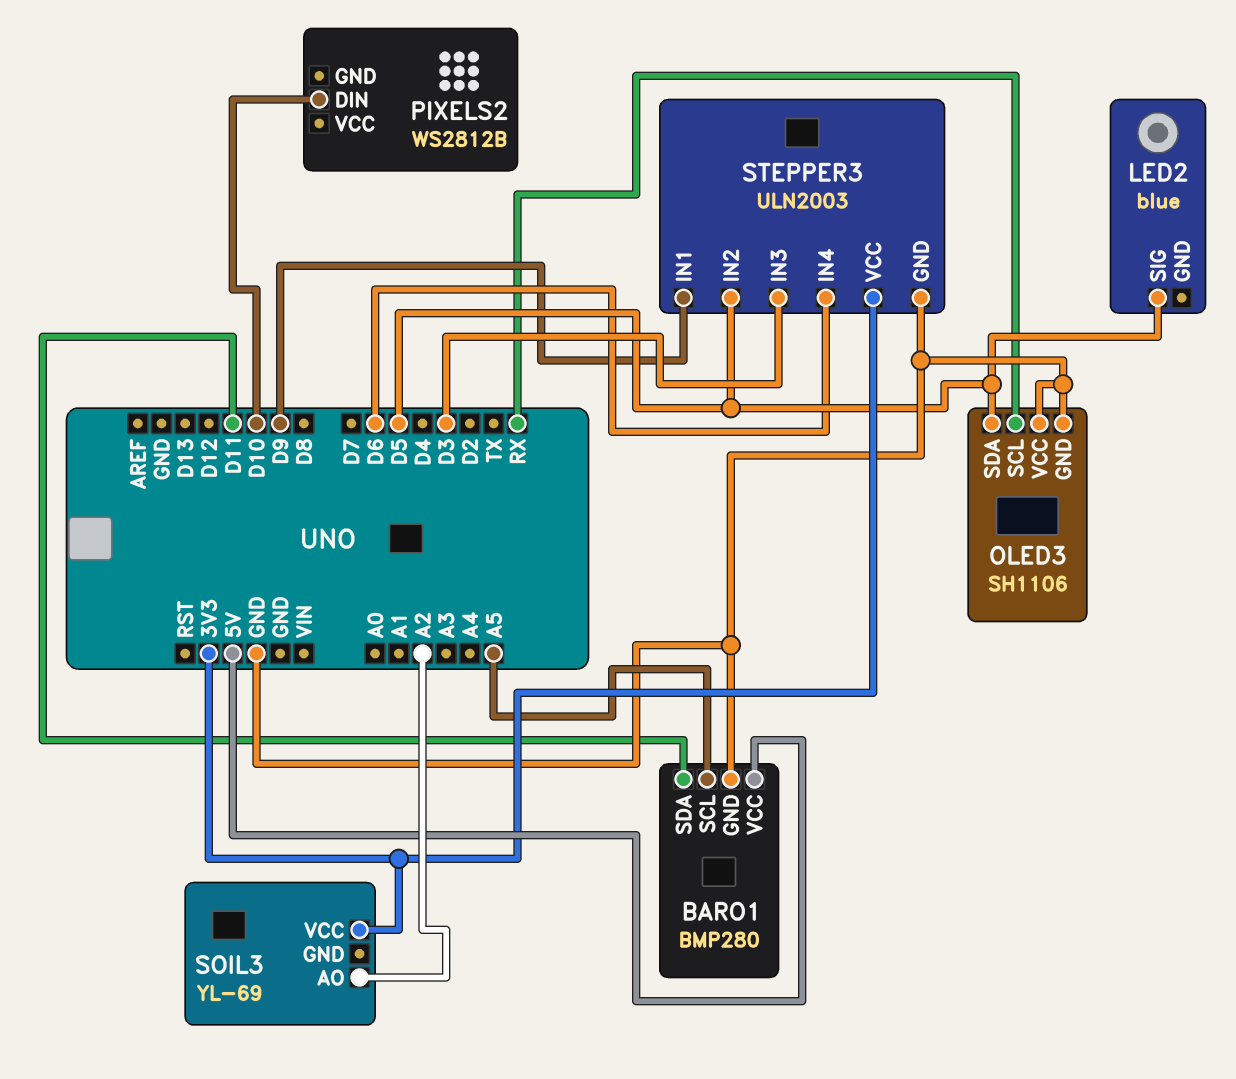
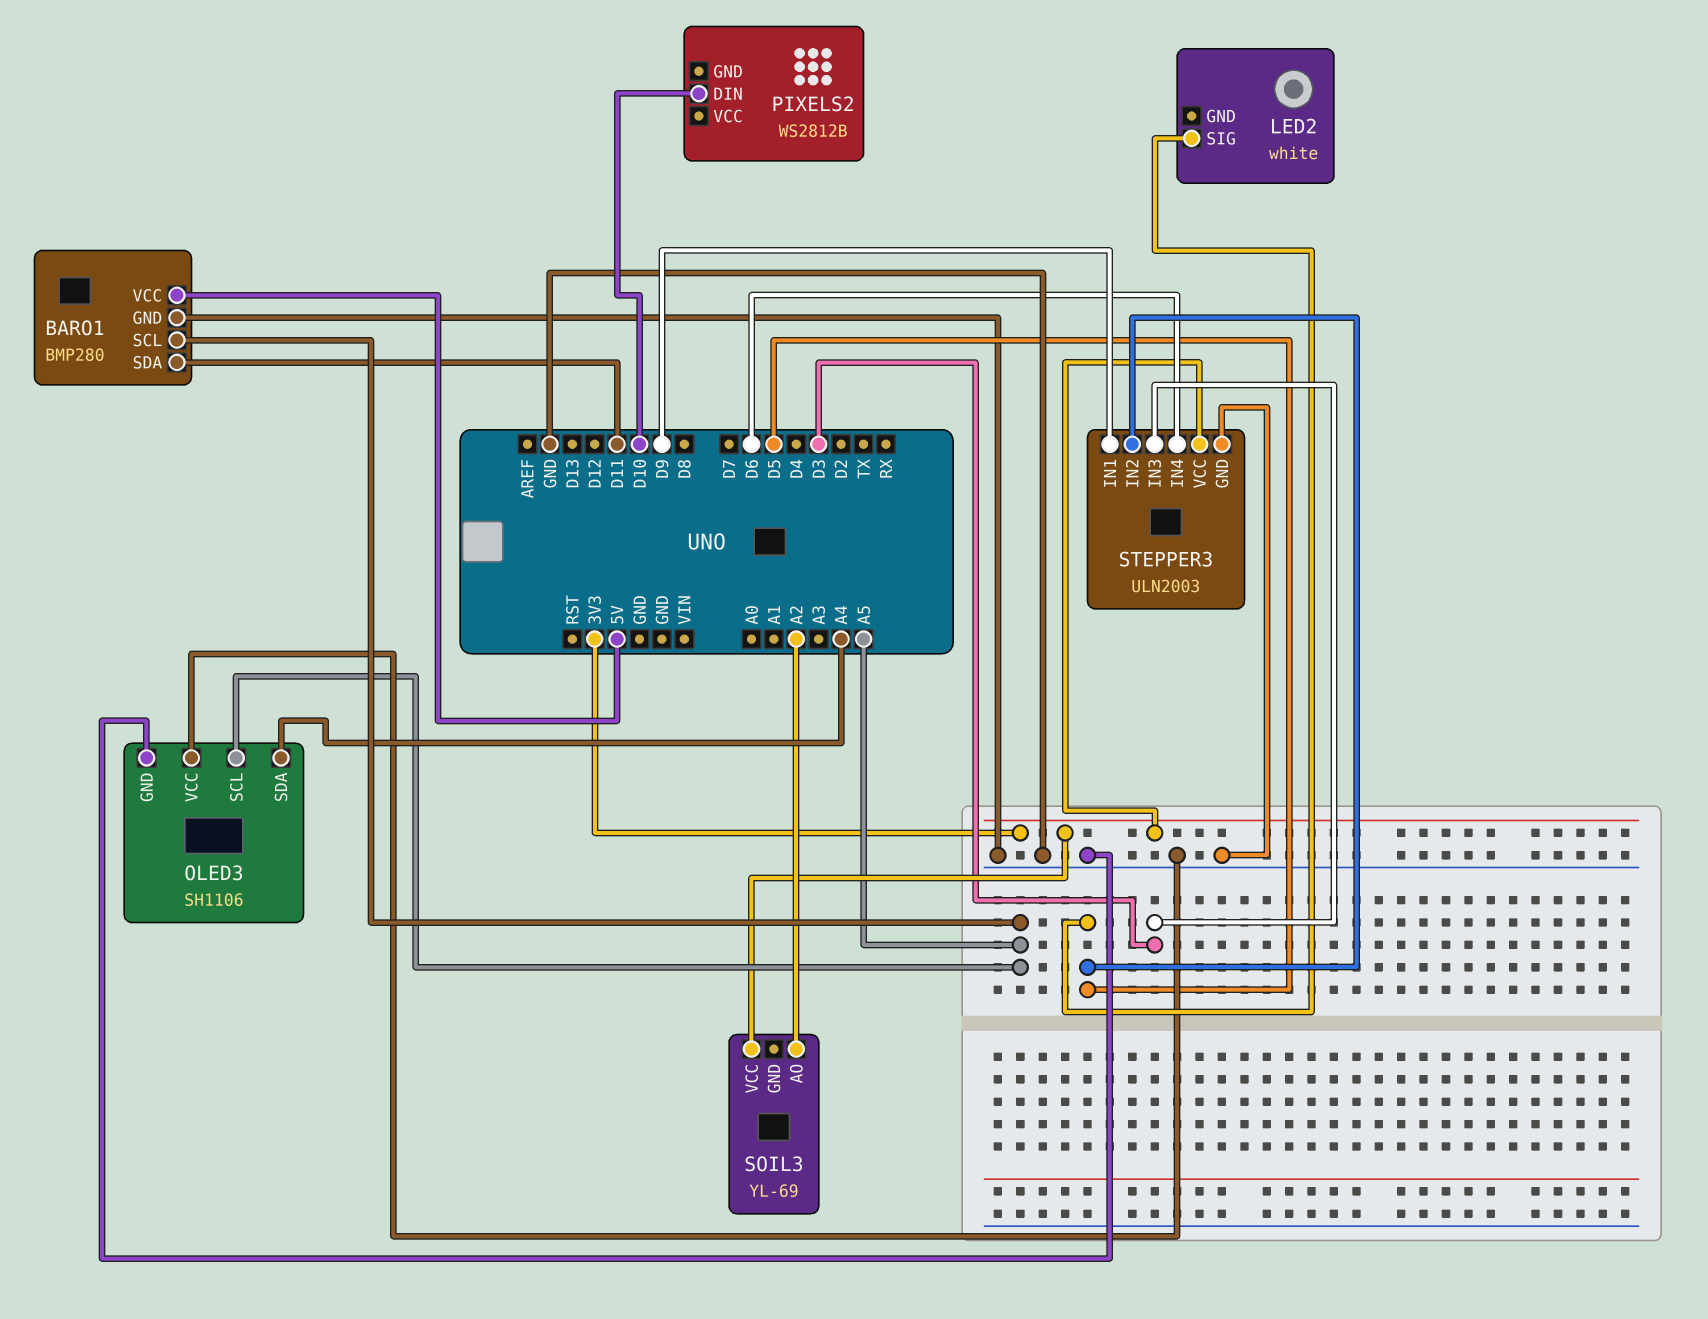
LED2: blue -> white
OLED3 pin SCL: RX -> A5
OLED3 pin SDA: D5 -> A4

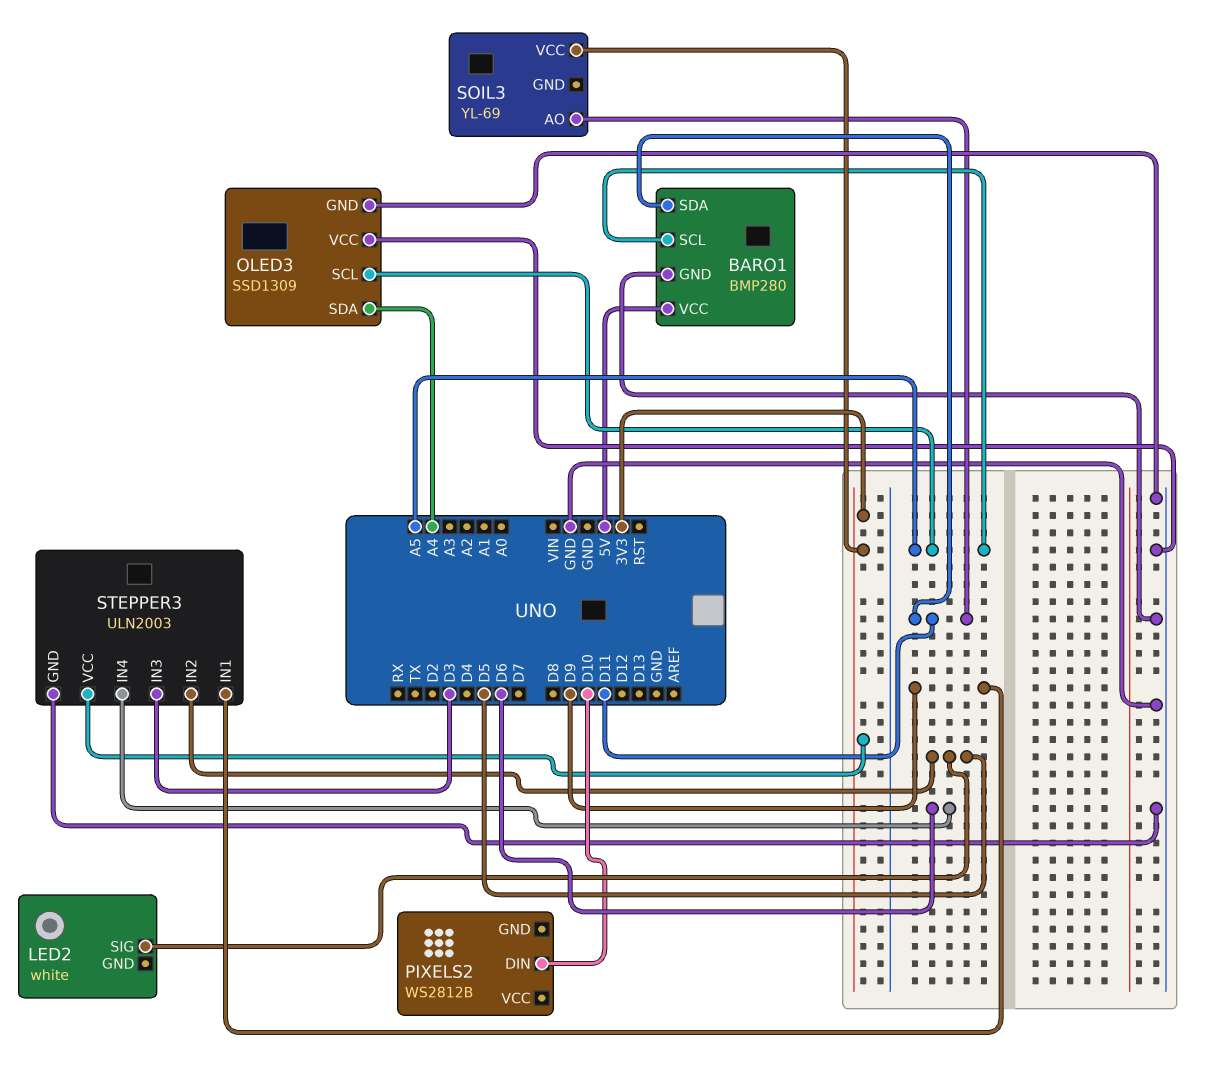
OLED3: SH1106 -> SSD1309
SOIL3 pin AO: A2 -> D11

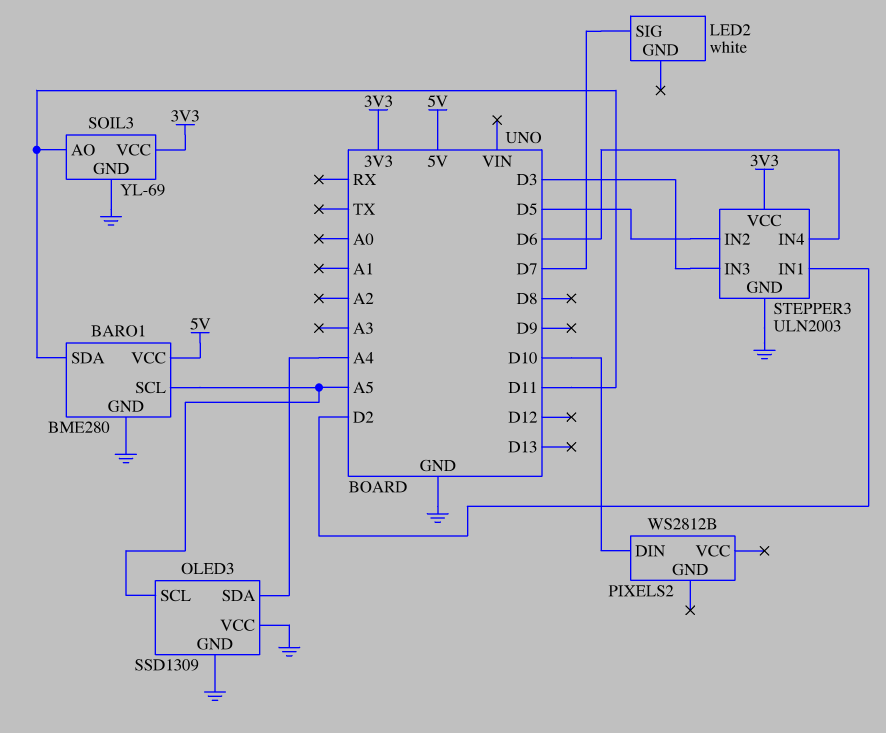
BARO1: BMP280 -> BME280
LED2 pin SIG: D5 -> D7
SOIL3 pin GND: none -> GND
STEPPER3 pin IN1: D9 -> D2

